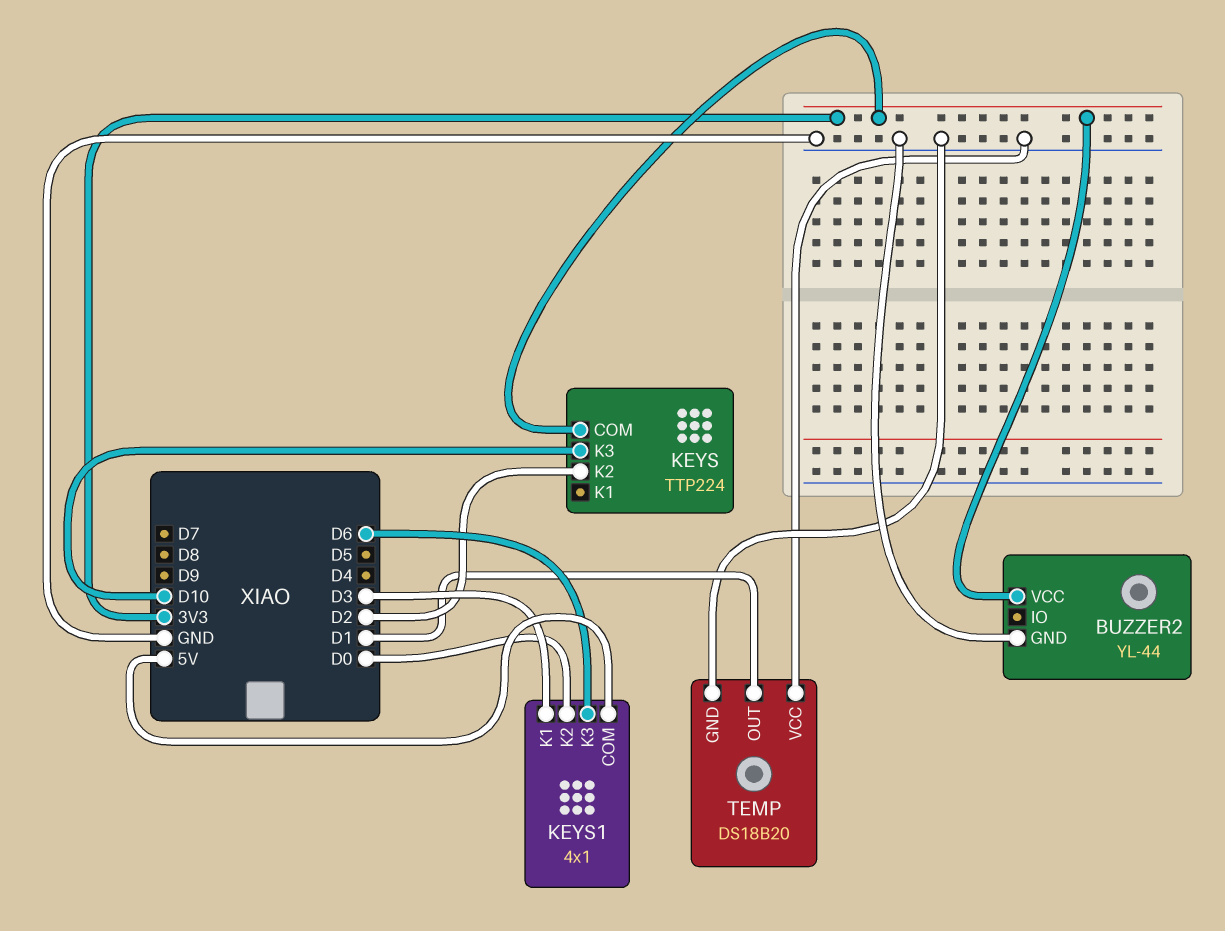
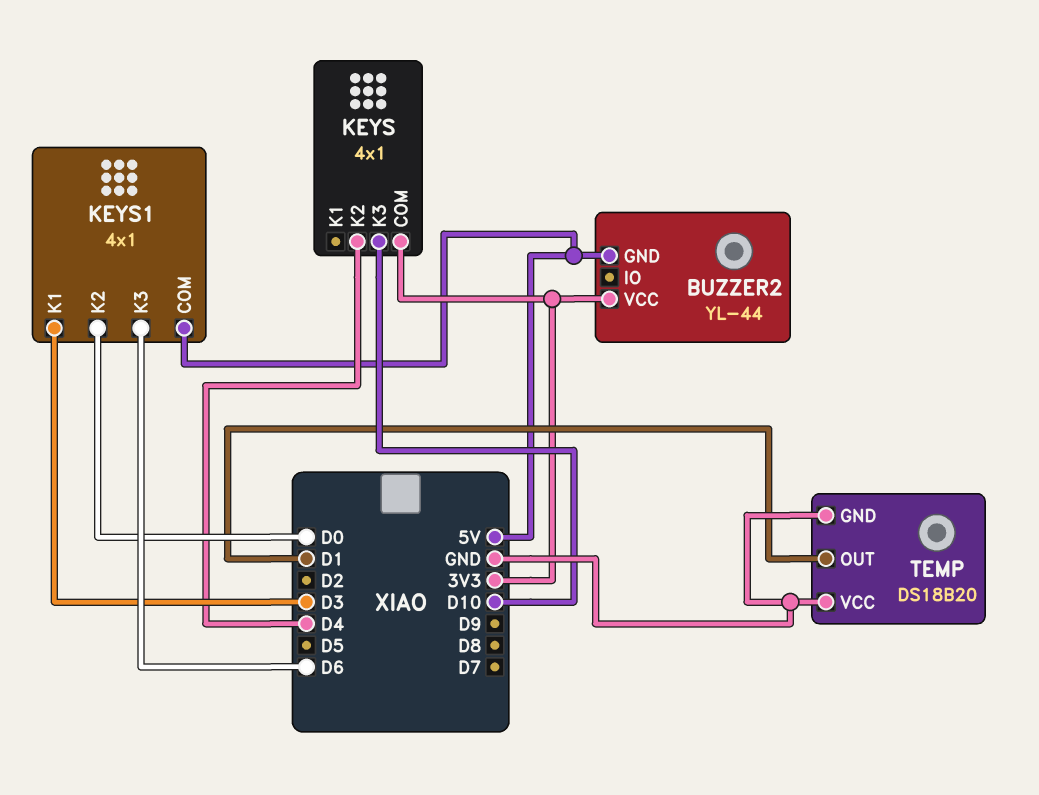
BUZZER2 pin GND: GND -> 5V
KEYS: TTP224 -> 4x1
KEYS pin K2: D2 -> D4

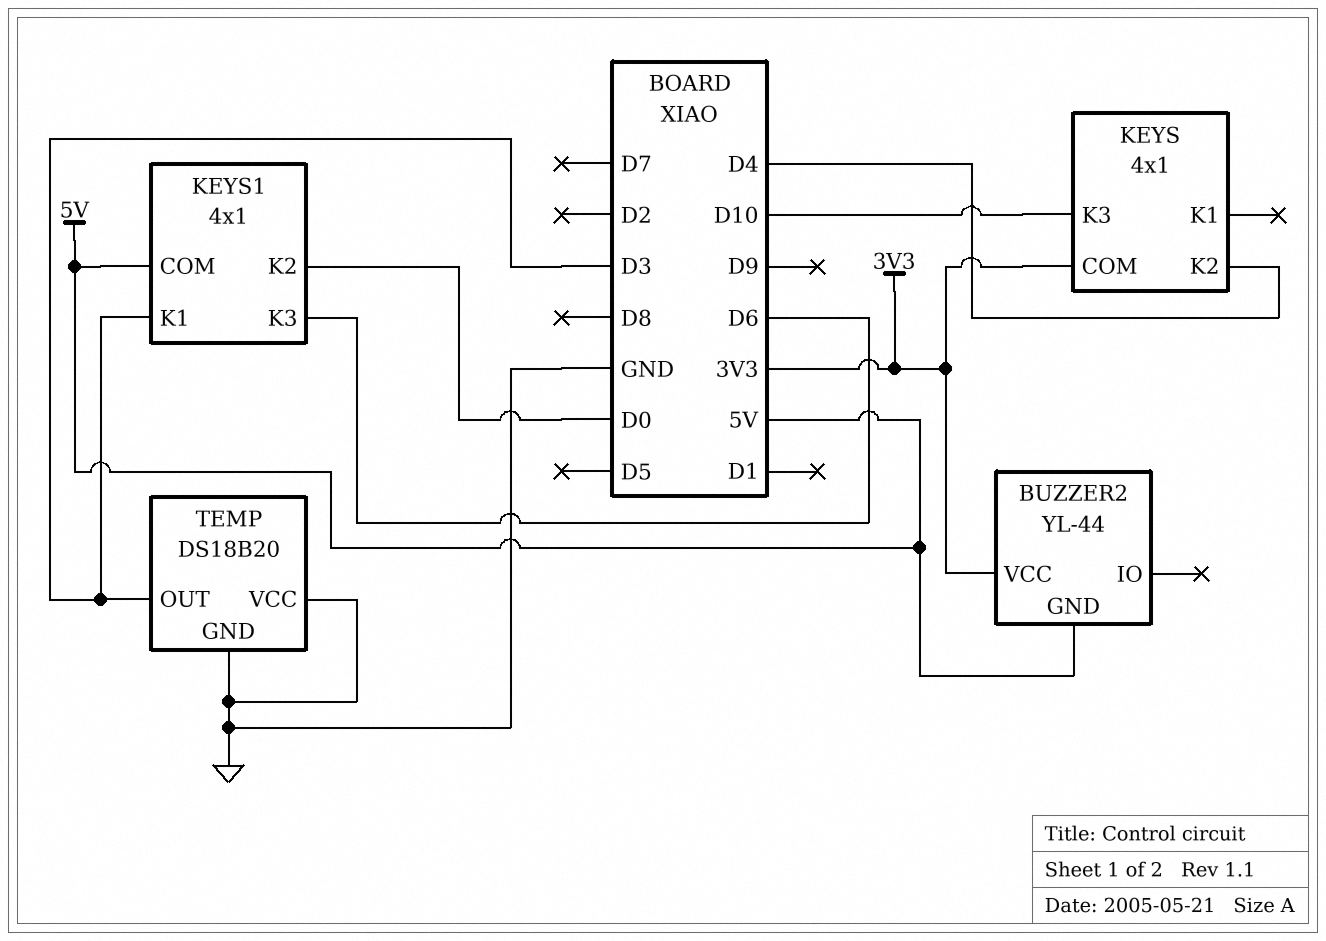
TEMP pin OUT: D1 -> D3

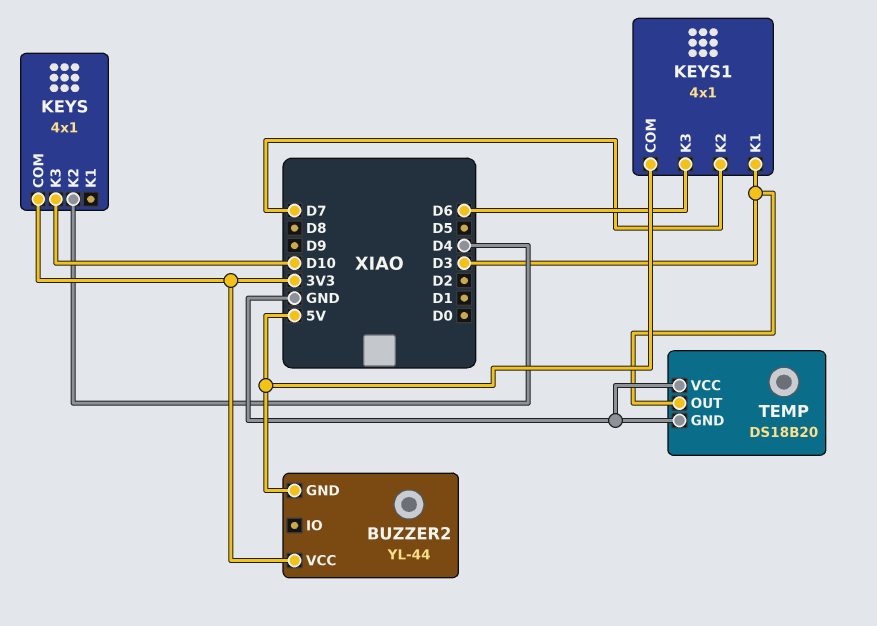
KEYS1 pin K2: D0 -> D7

